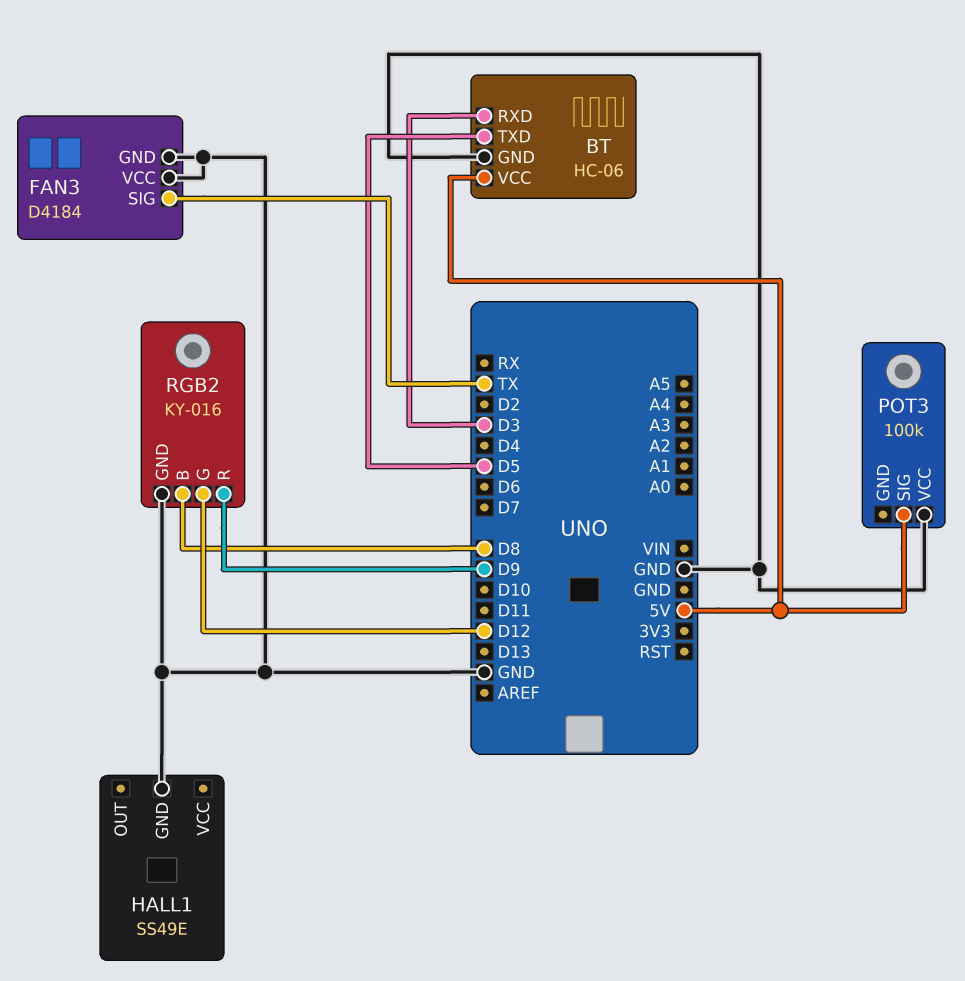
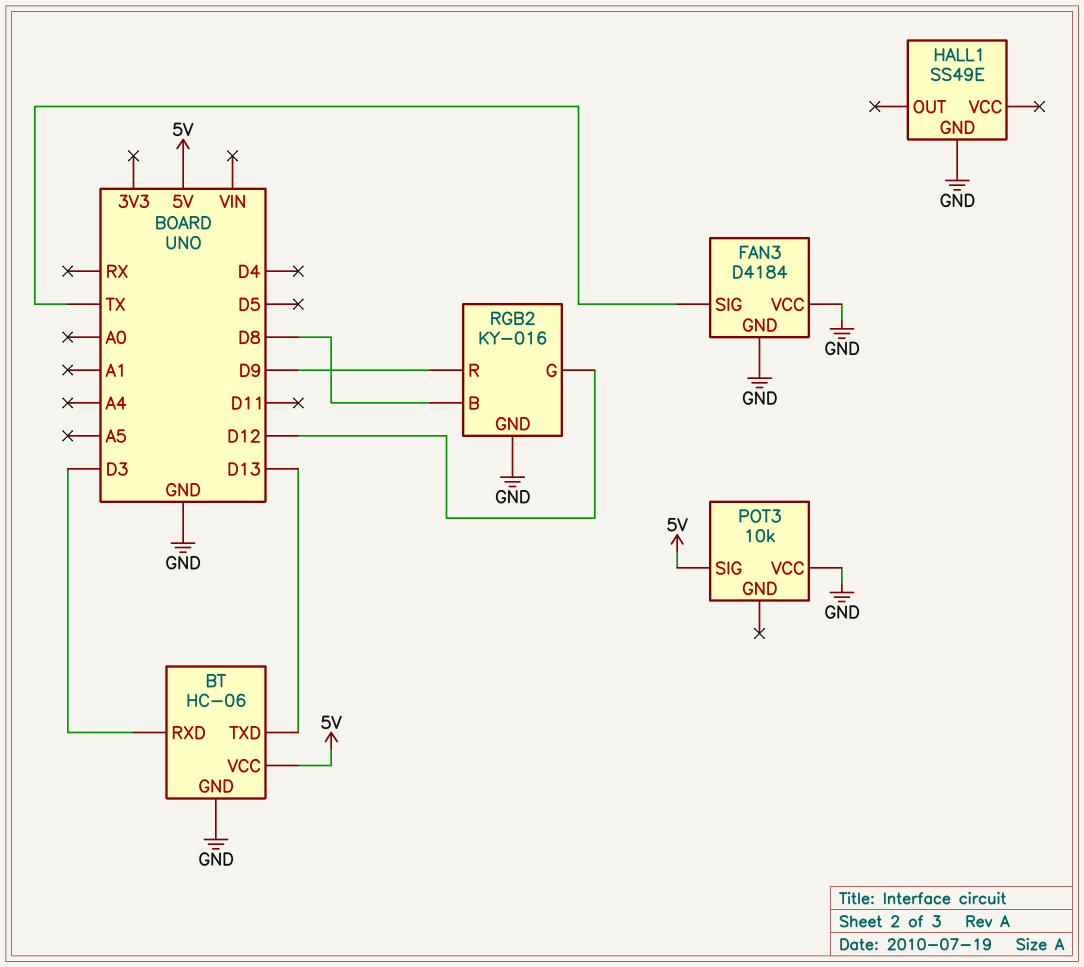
BT pin TXD: D5 -> D13
POT3: 100k -> 10k

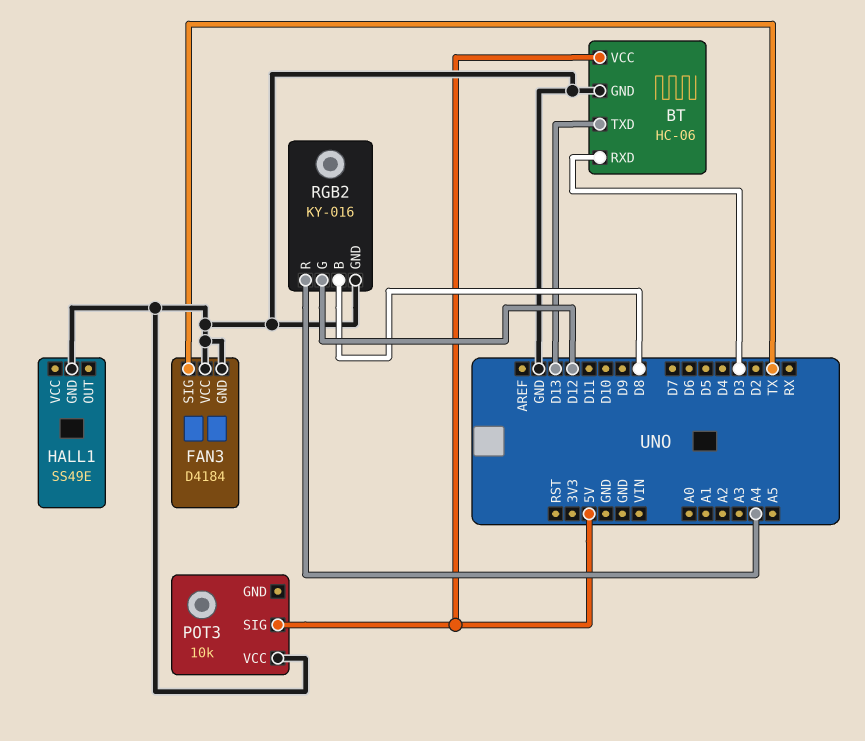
RGB2 pin R: D9 -> A4

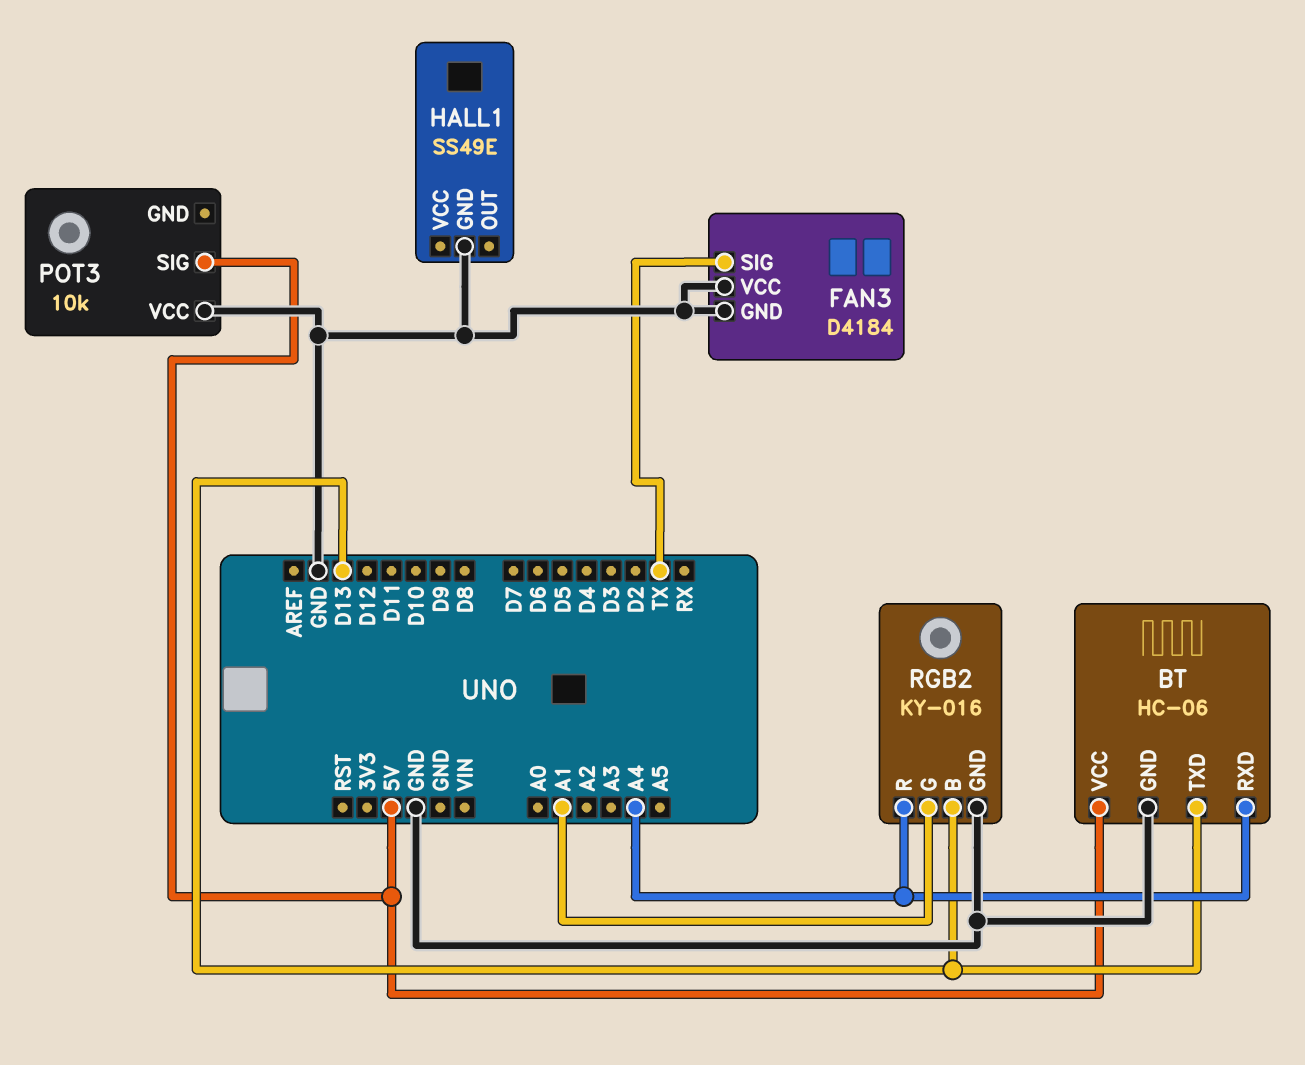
BT pin RXD: D3 -> A4
RGB2 pin B: D8 -> D13
RGB2 pin G: D12 -> A1

